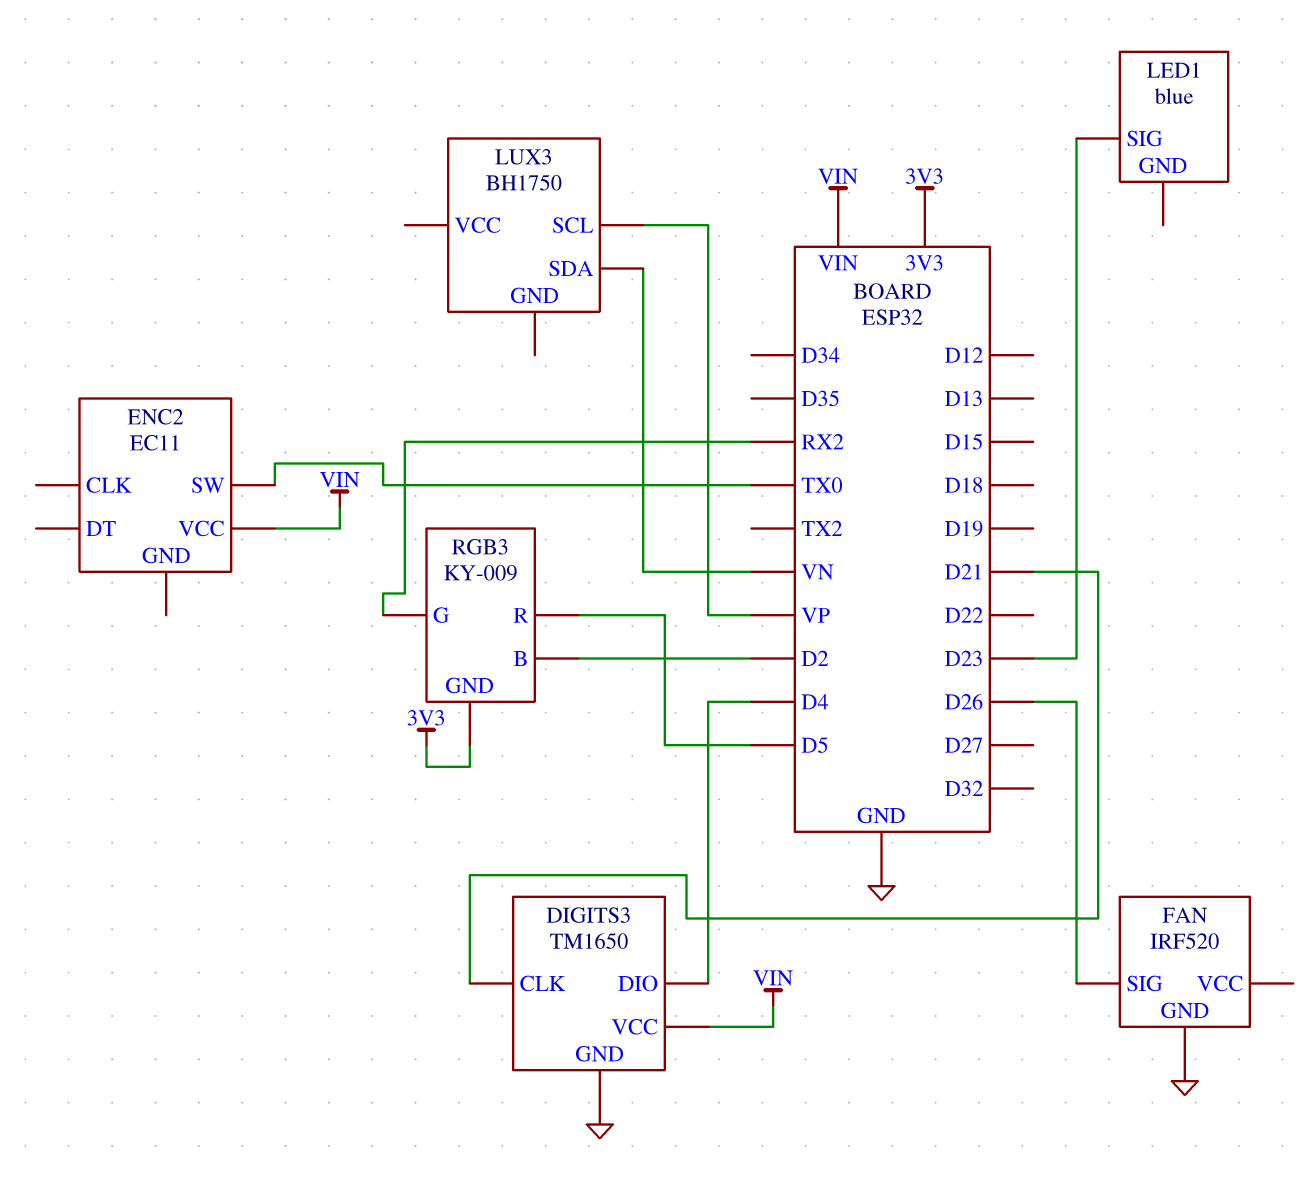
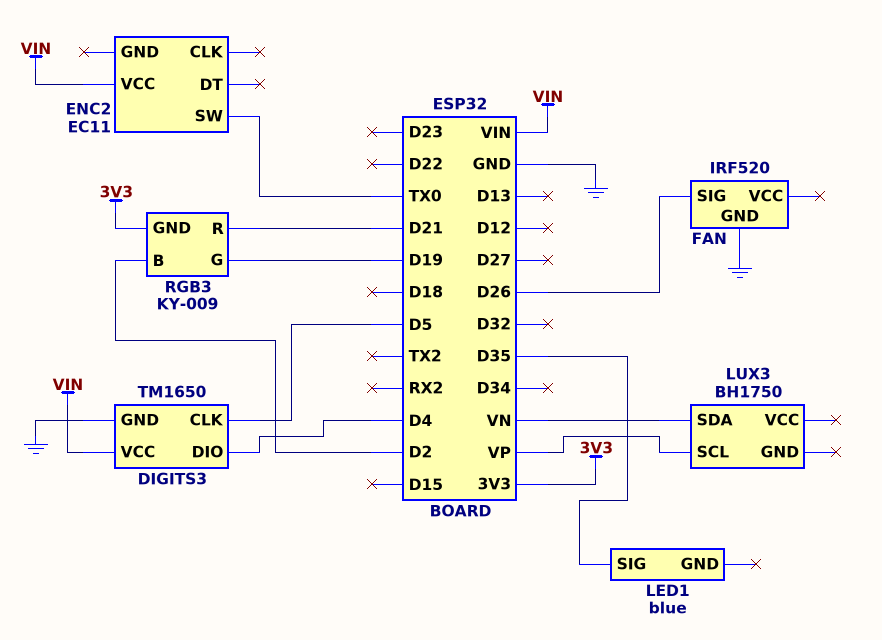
DIGITS3 pin CLK: D21 -> D5
LED1 pin SIG: D23 -> D35
RGB3 pin G: RX2 -> D19
RGB3 pin R: D5 -> D21

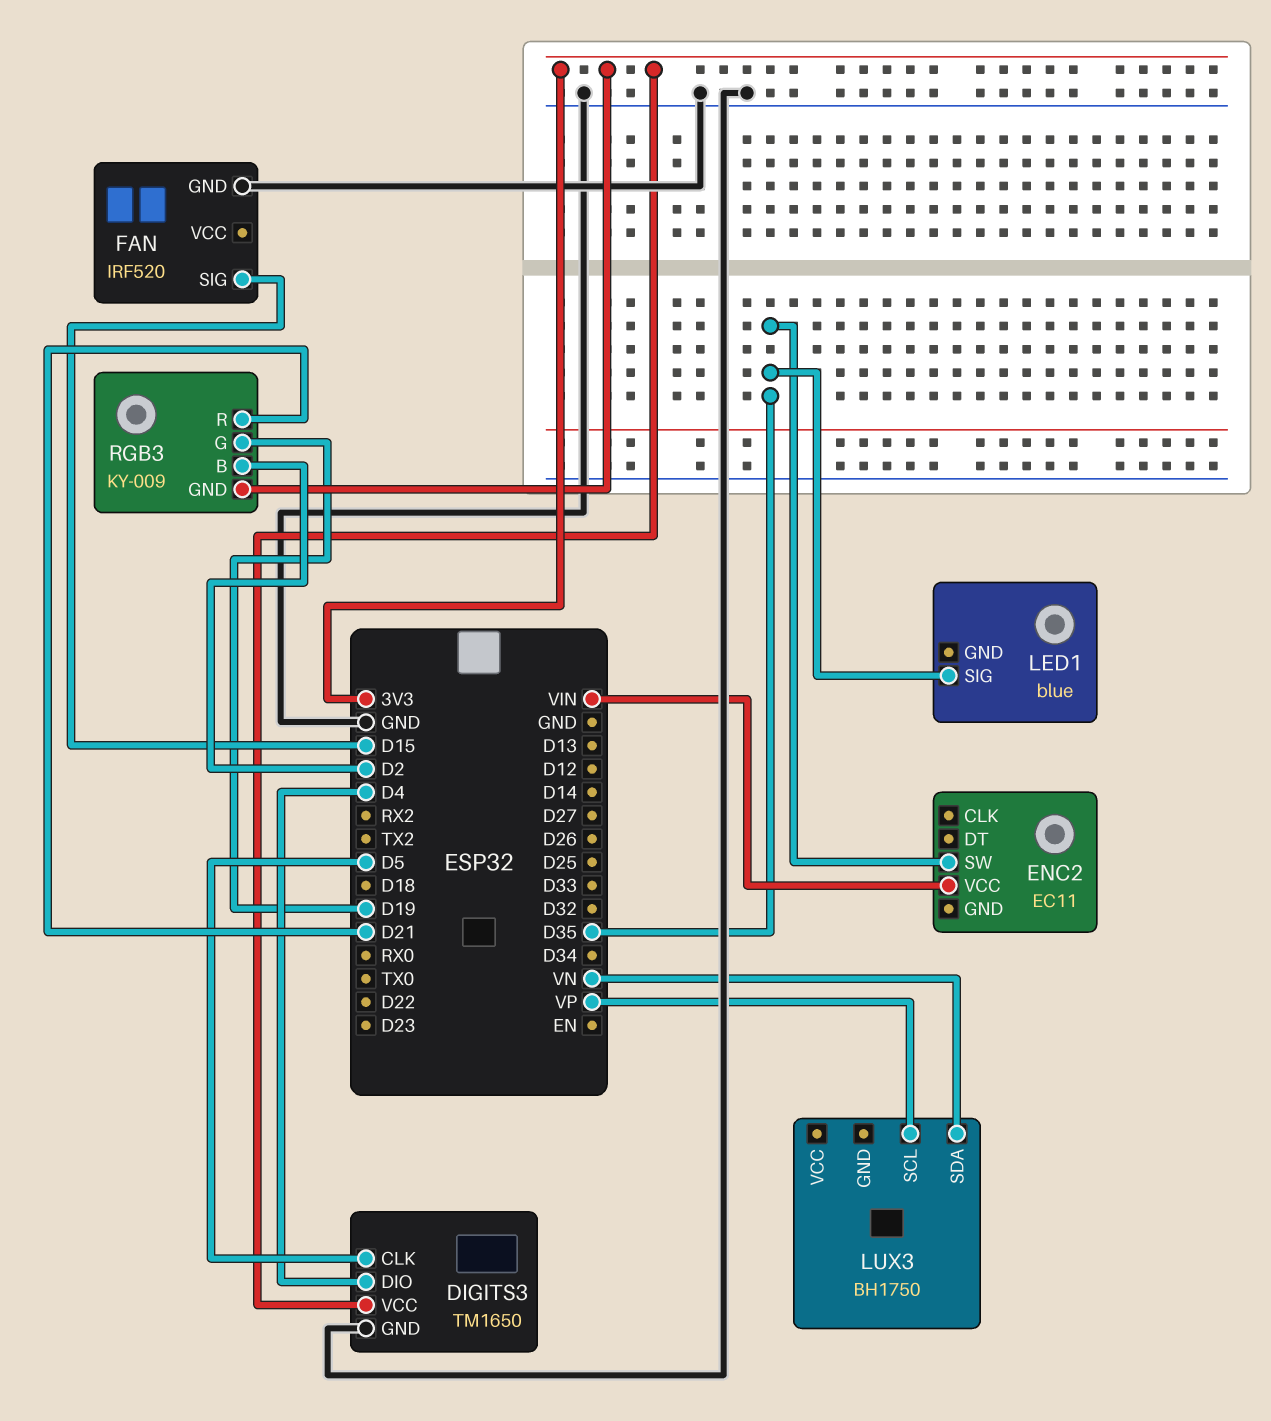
DIGITS3 pin VCC: VIN -> 3V3
ENC2 pin SW: TX0 -> D35
FAN pin SIG: D26 -> D15

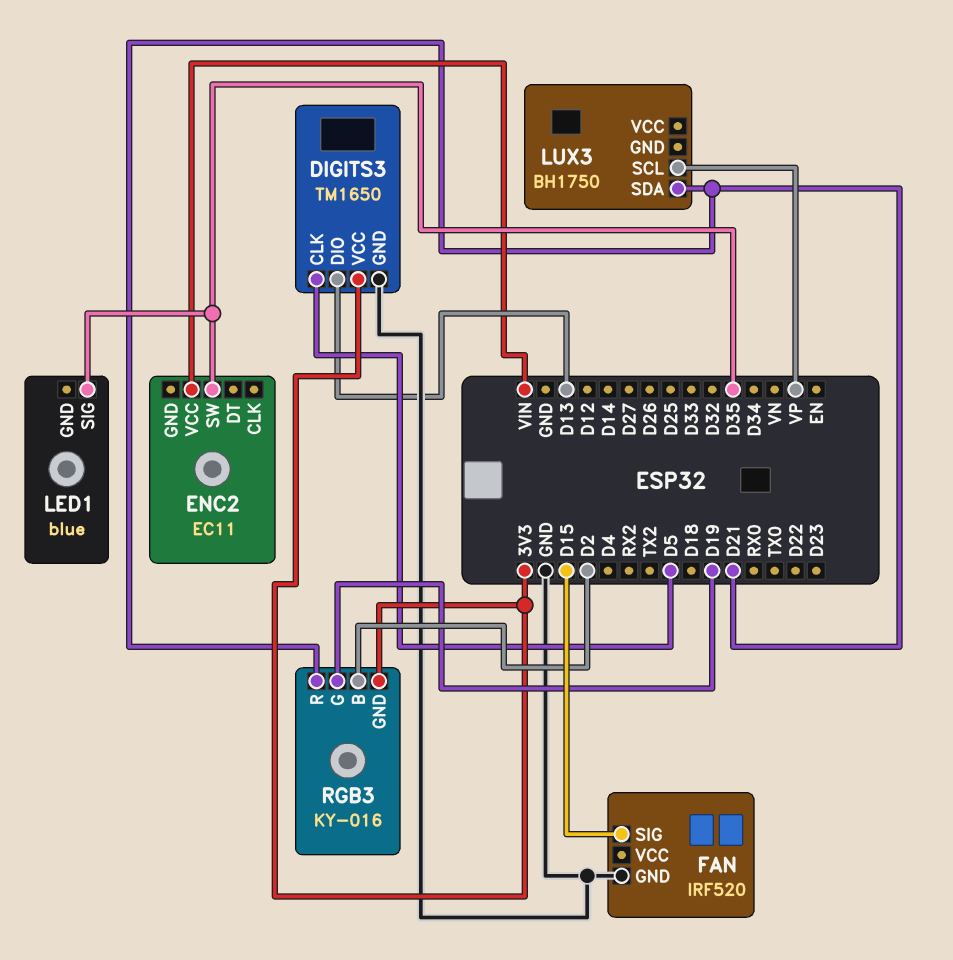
DIGITS3 pin DIO: D4 -> D13
LUX3 pin SDA: VN -> D21
RGB3: KY-009 -> KY-016

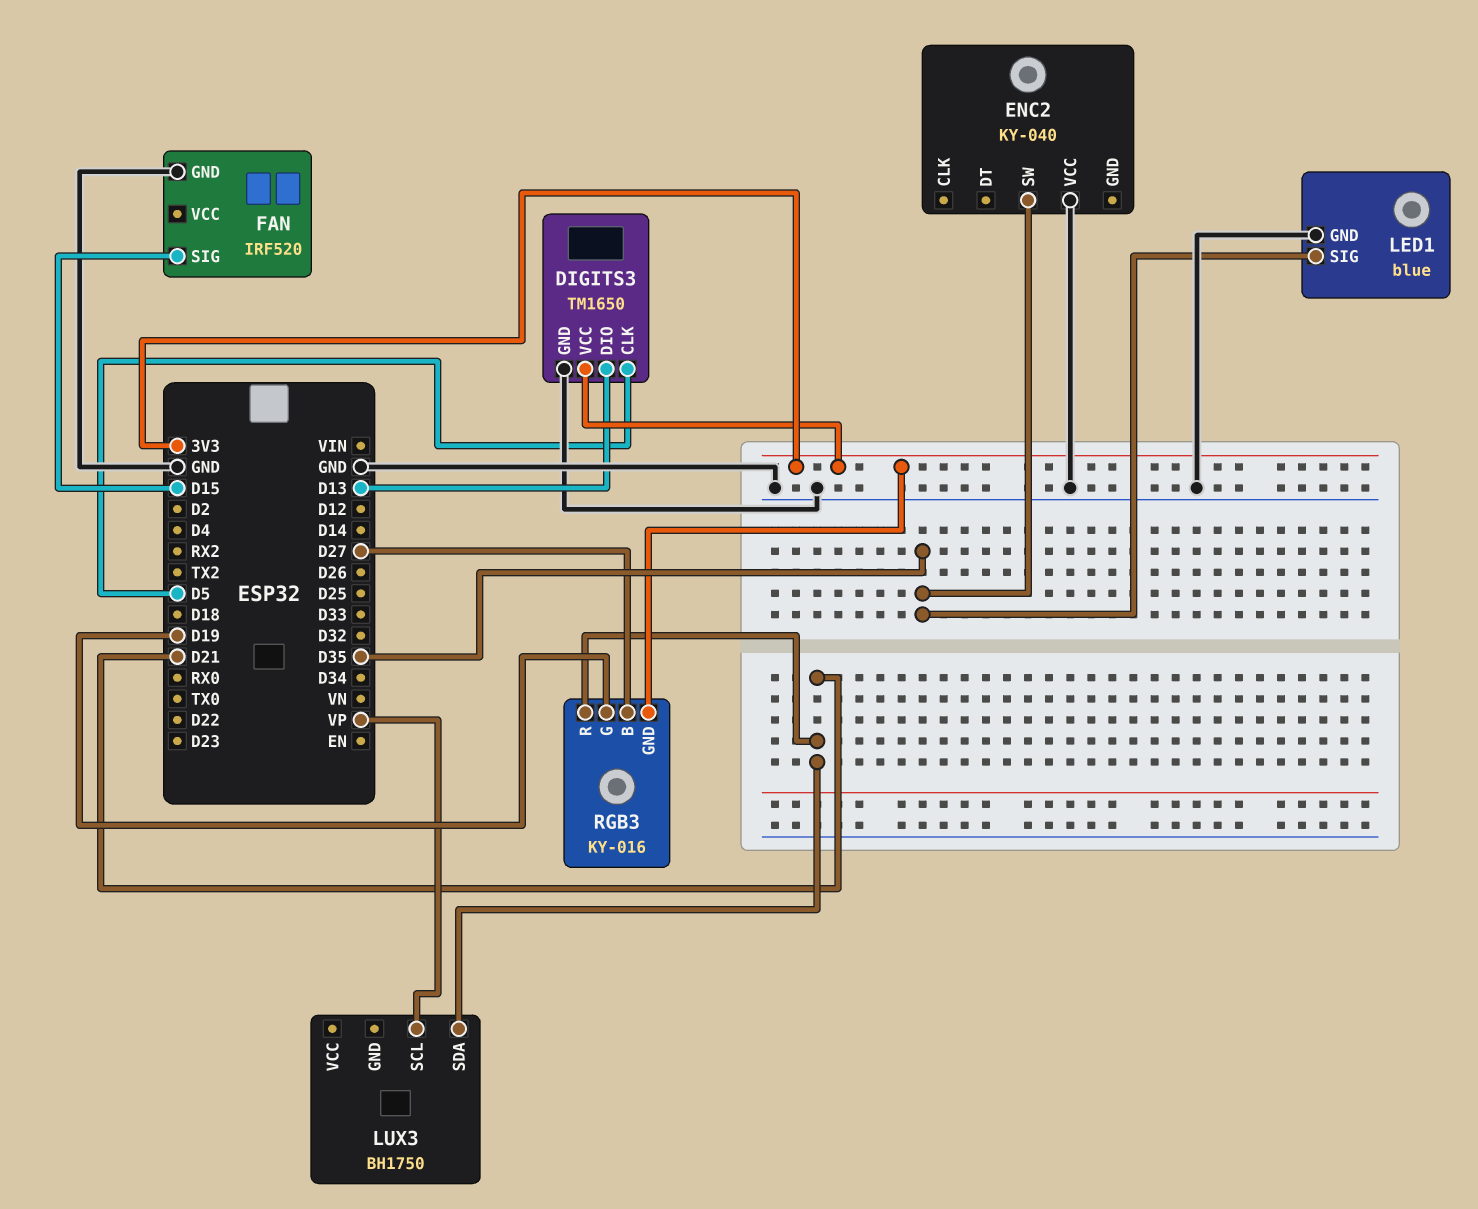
ENC2: EC11 -> KY-040
ENC2 pin VCC: VIN -> GND
LED1 pin GND: none -> GND
RGB3 pin B: D2 -> D27

